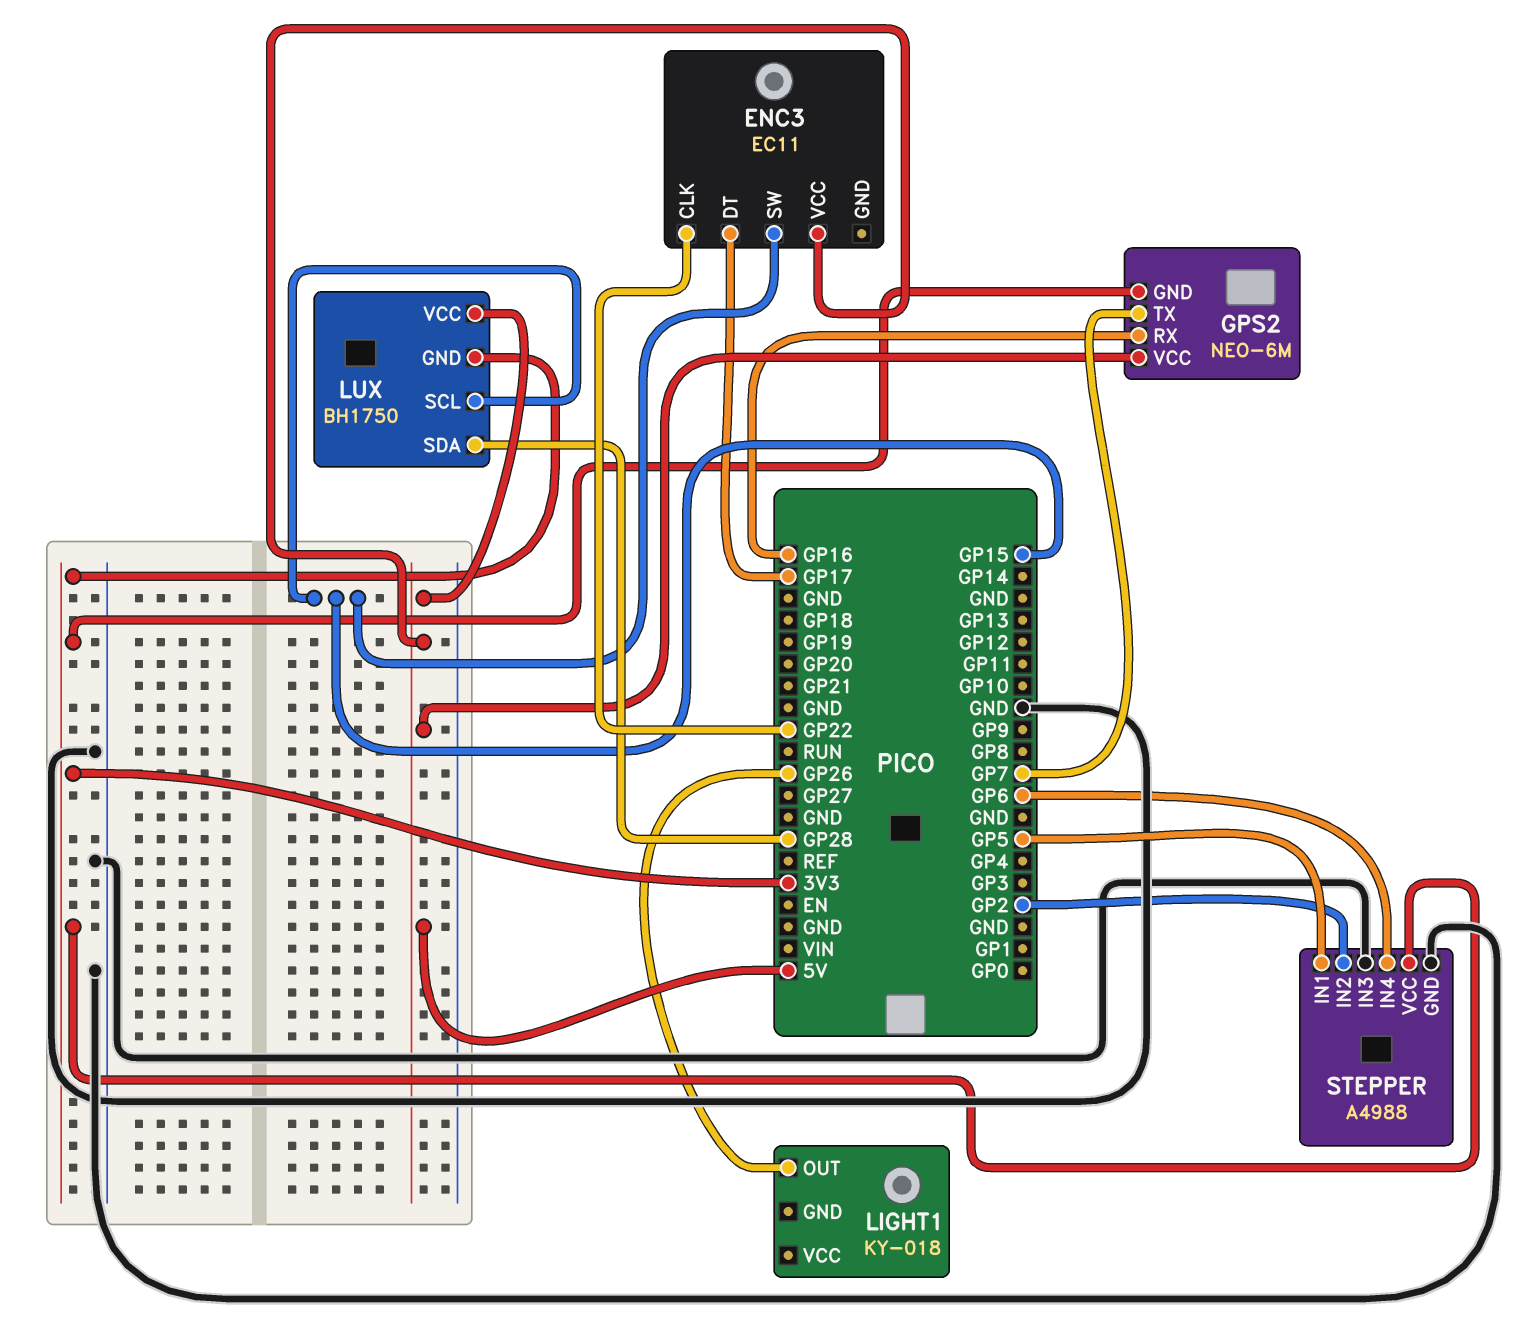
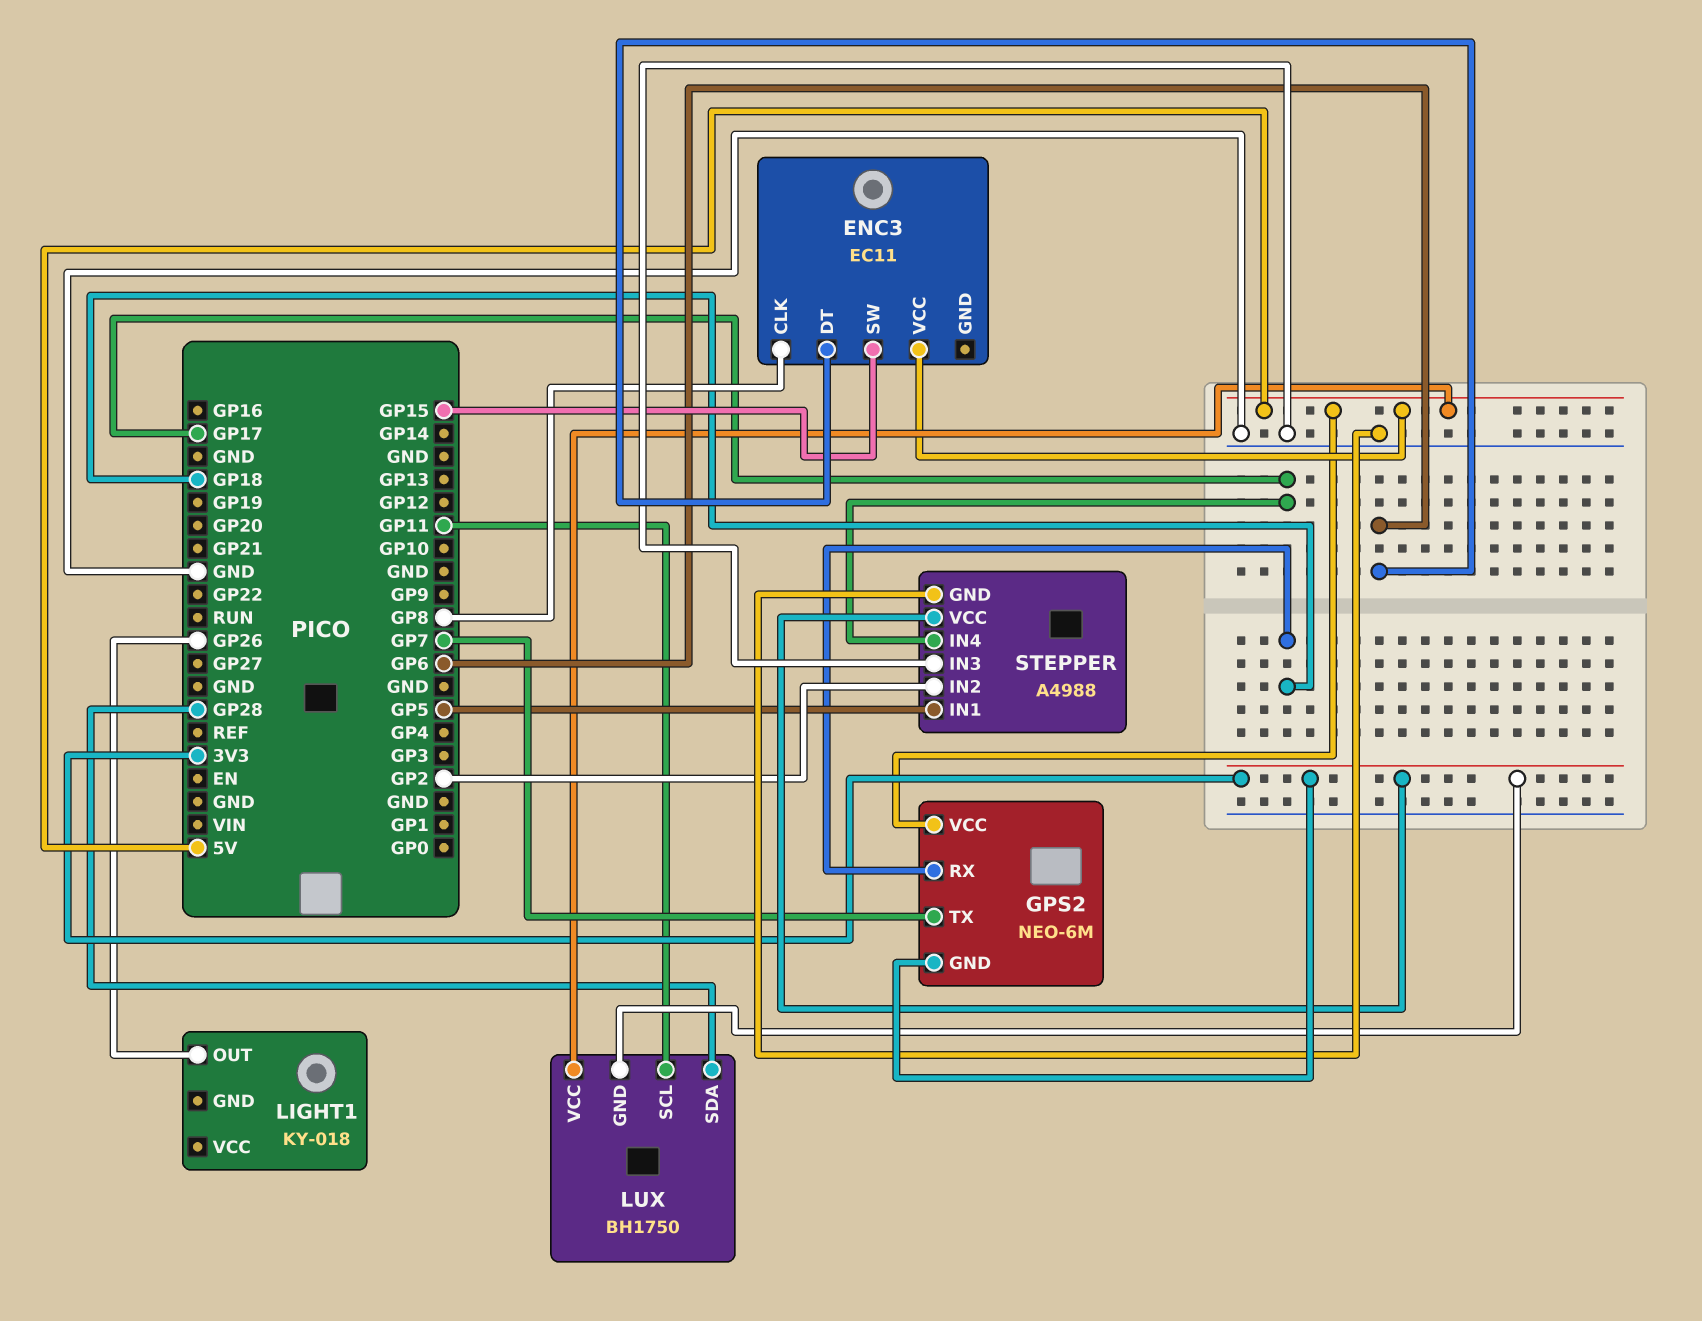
ENC3 pin CLK: GP22 -> GP8
ENC3 pin DT: GP17 -> GP6
GPS2 pin RX: GP16 -> GP18
LUX pin SCL: GP15 -> GP11
STEPPER pin IN4: GP6 -> GP17

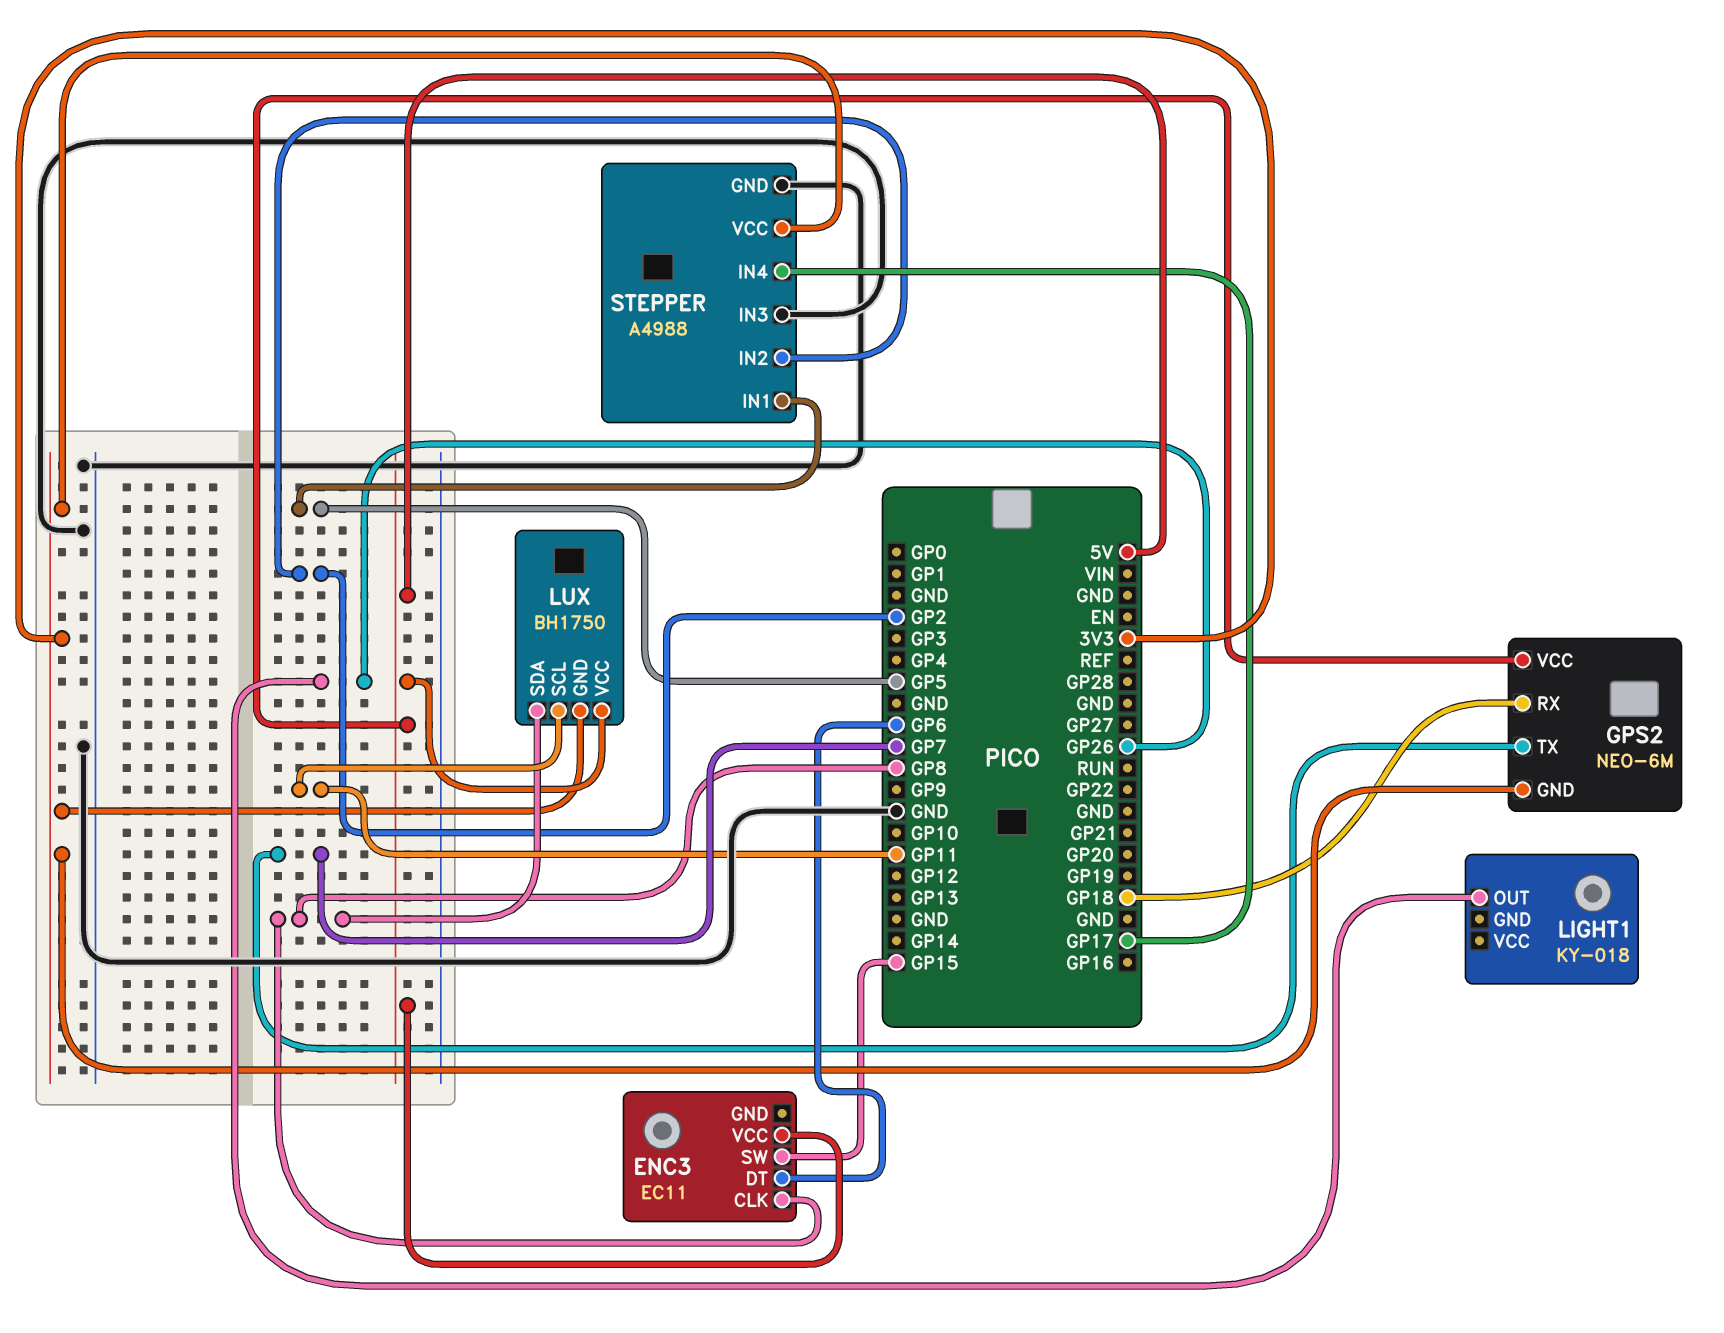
LUX pin SDA: GP28 -> GP8

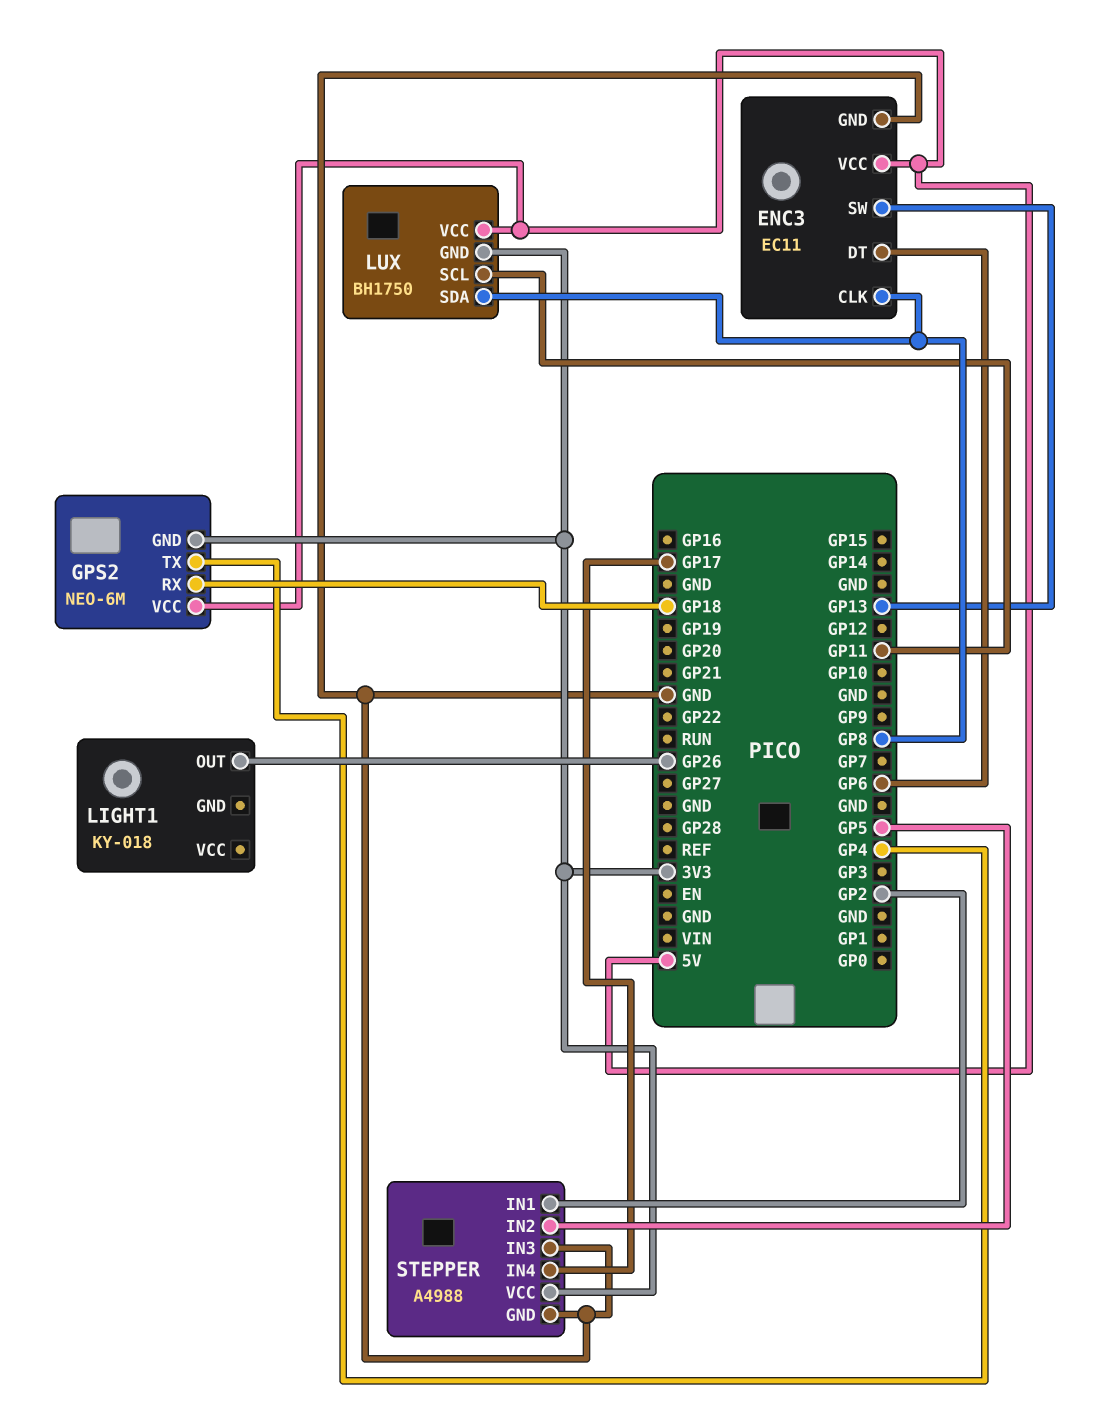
ENC3 pin GND: none -> GND
ENC3 pin SW: GP15 -> GP13
GPS2 pin TX: GP7 -> GP4
STEPPER pin IN1: GP5 -> GP2
STEPPER pin IN2: GP2 -> GP5

